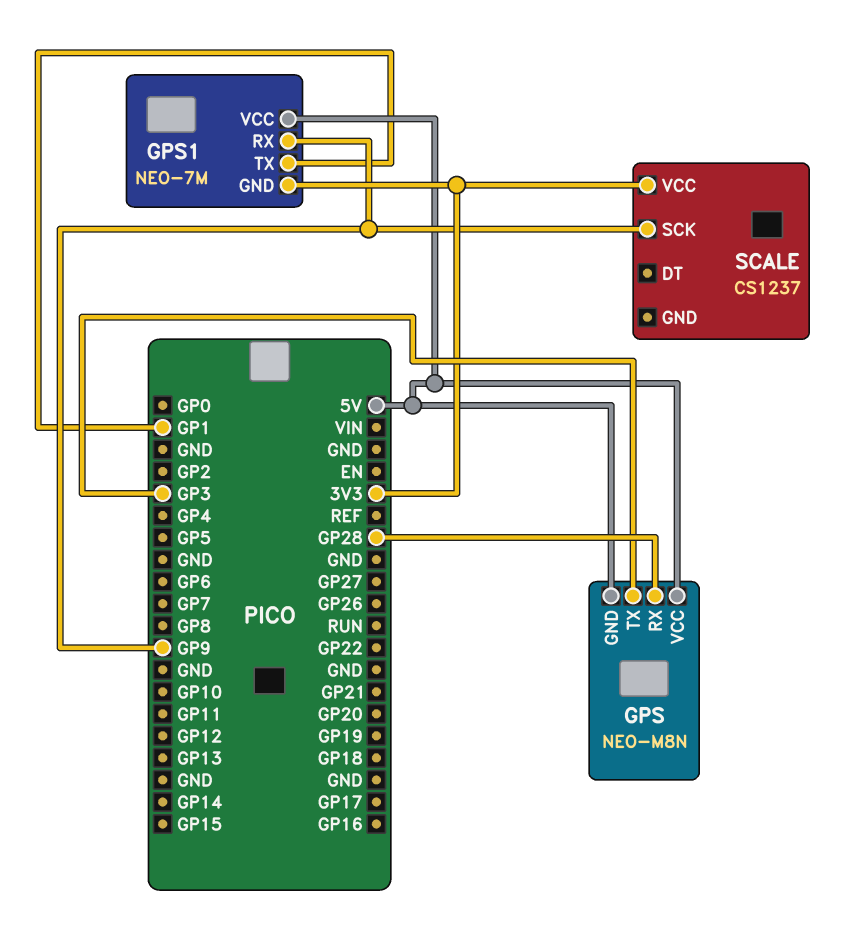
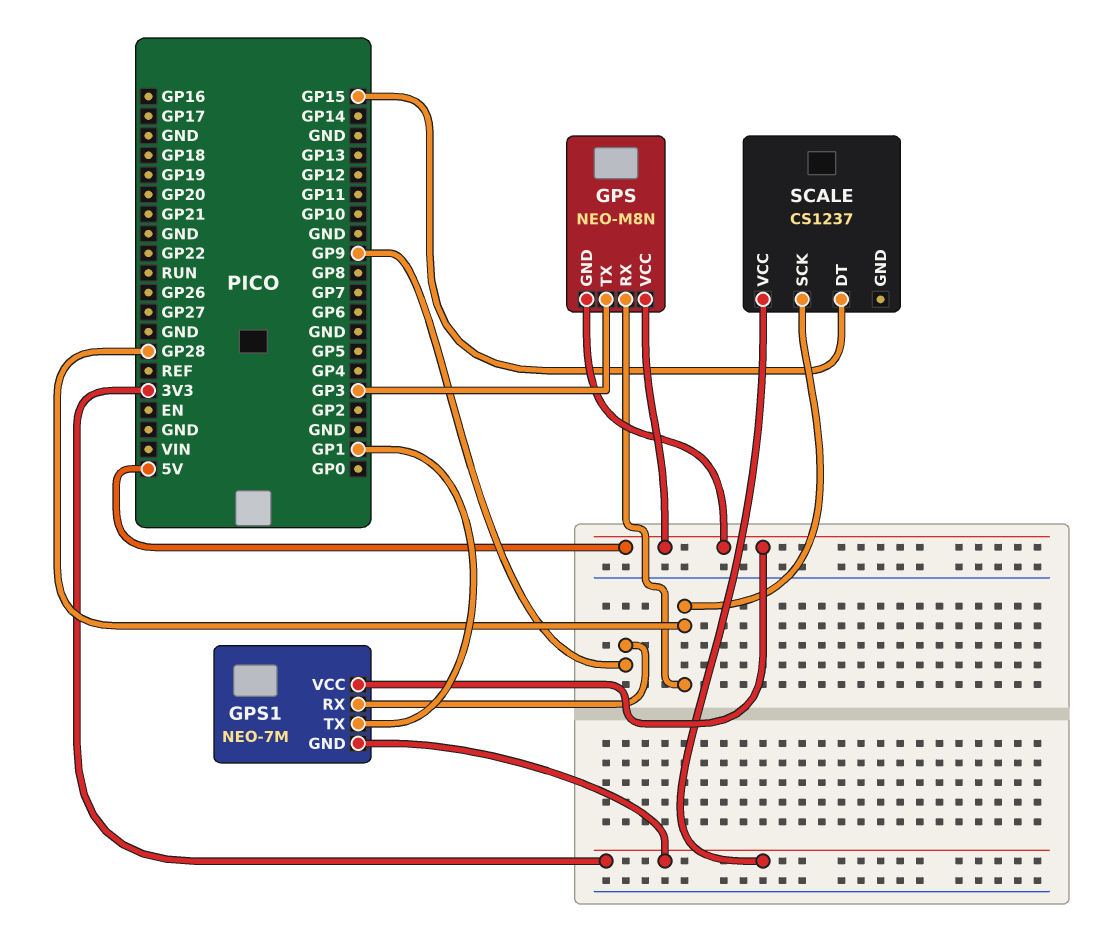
SCALE pin DT: none -> GP15
SCALE pin SCK: GP9 -> GP28

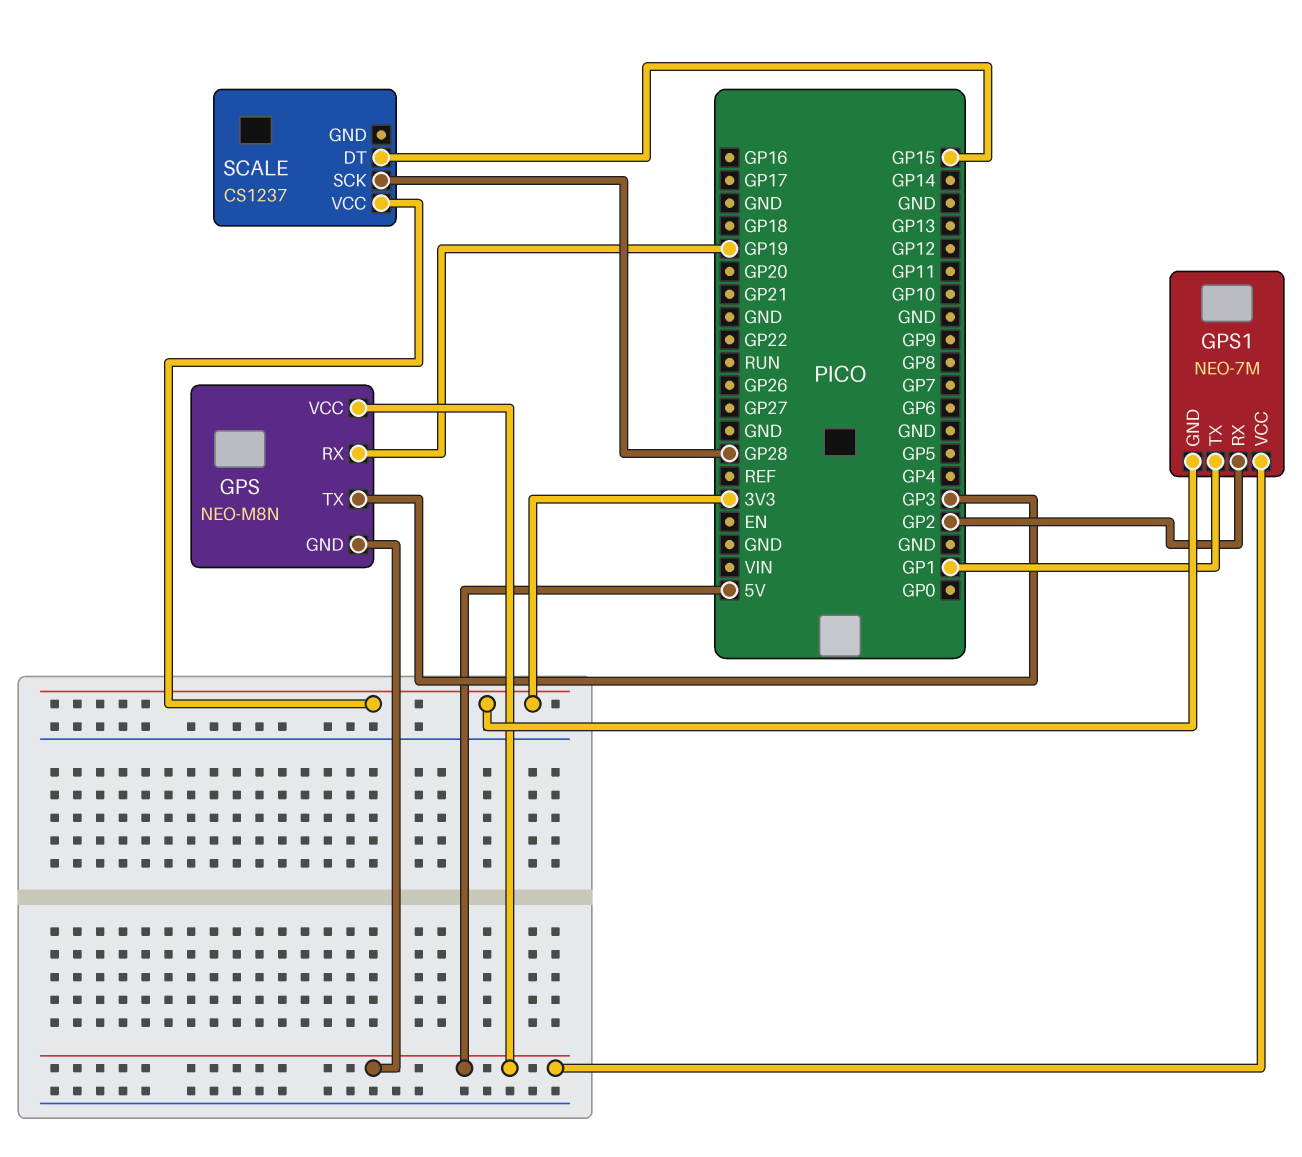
GPS pin RX: GP28 -> GP19
GPS1 pin RX: GP9 -> GP2

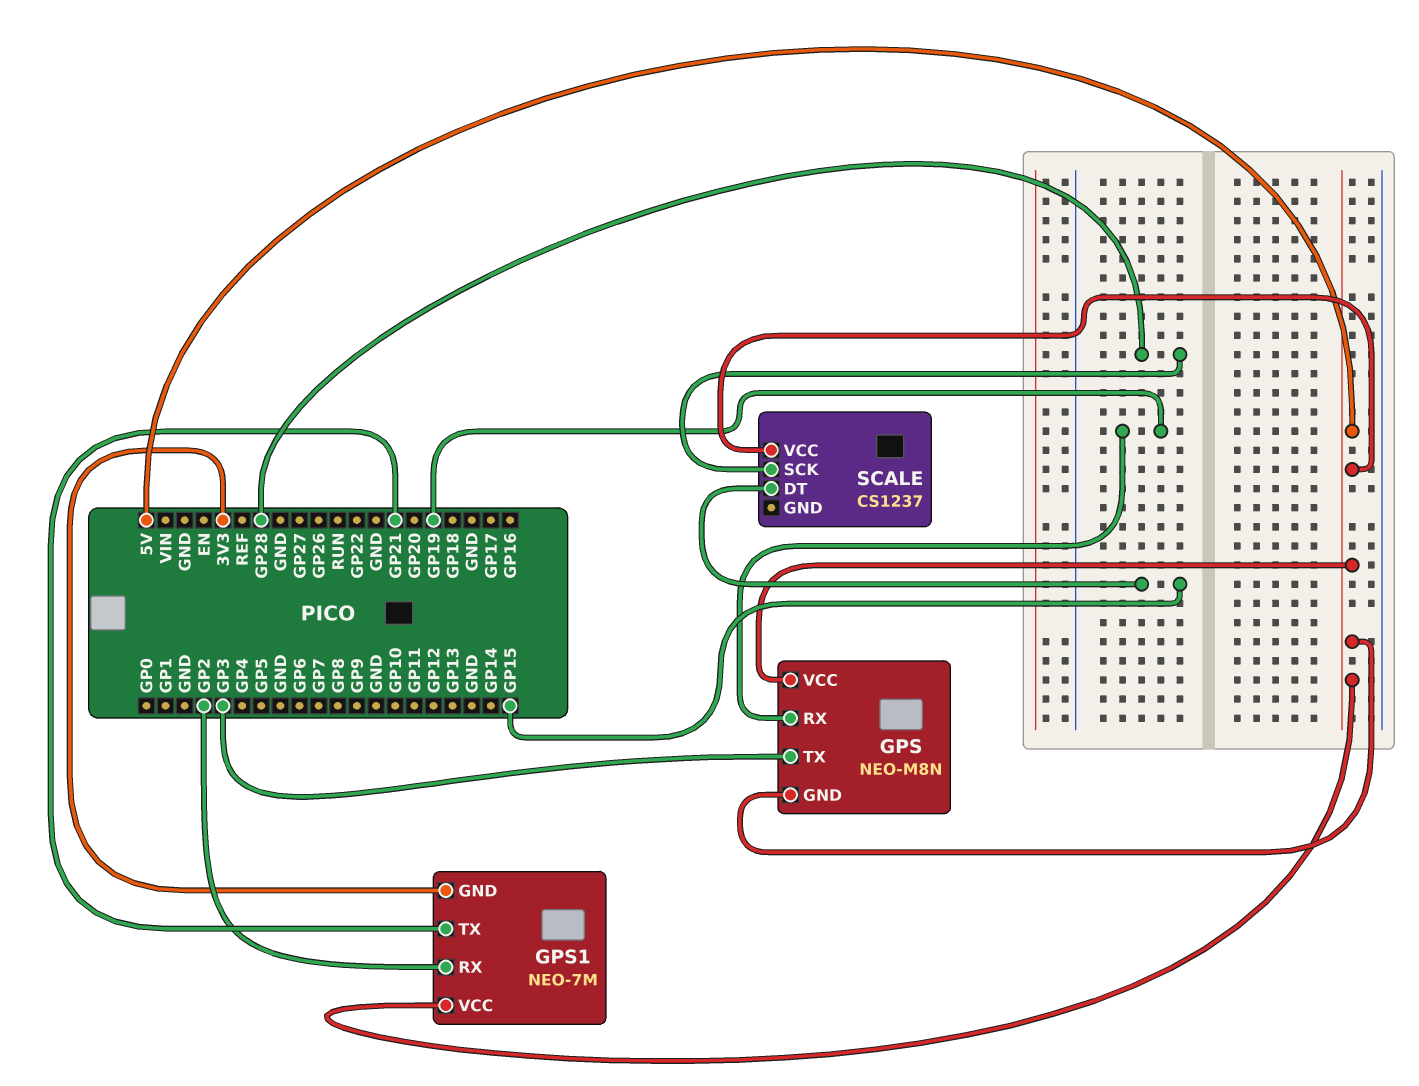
GPS1 pin TX: GP1 -> GP21
SCALE pin VCC: 3V3 -> 5V

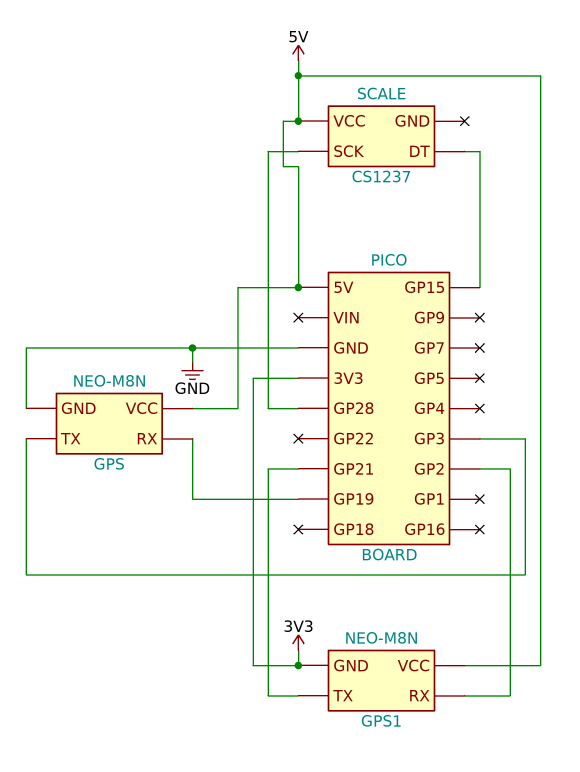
GPS pin GND: 5V -> GND
GPS1: NEO-7M -> NEO-M8N

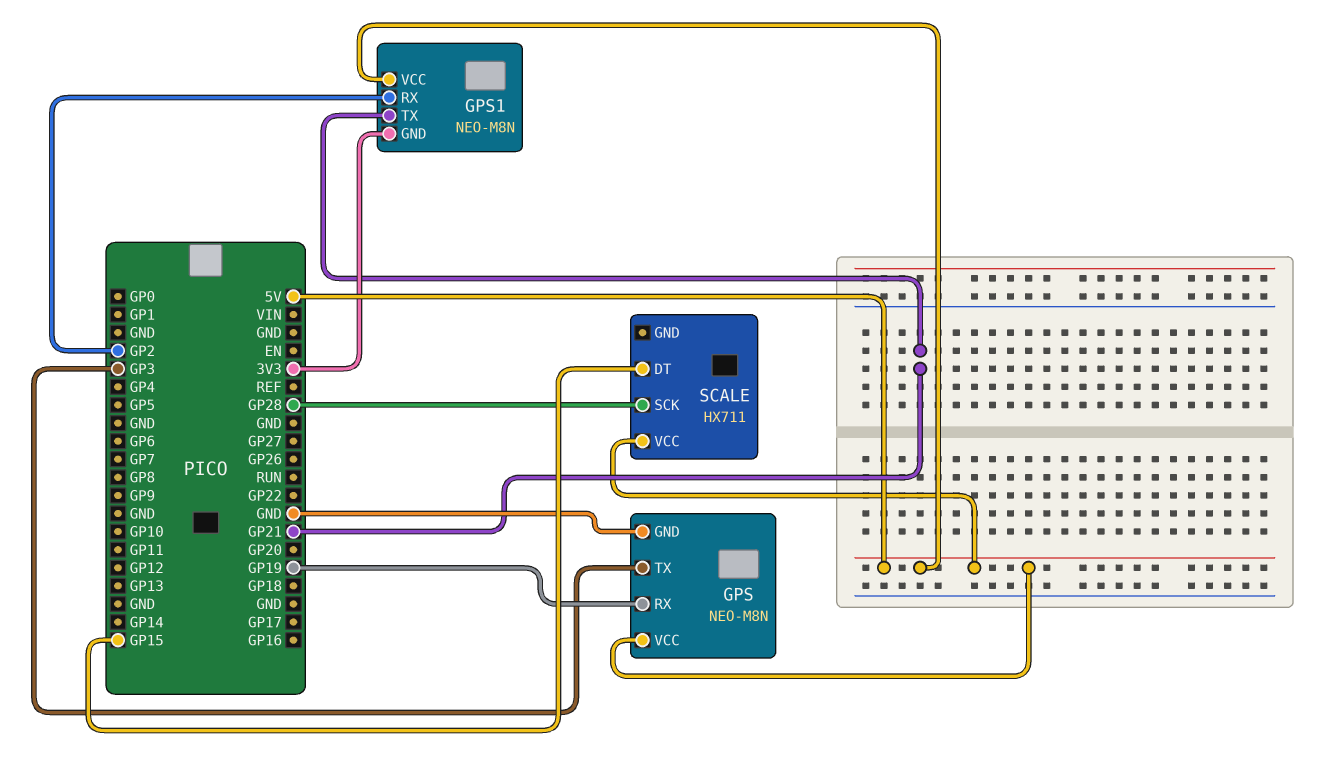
SCALE: CS1237 -> HX711

